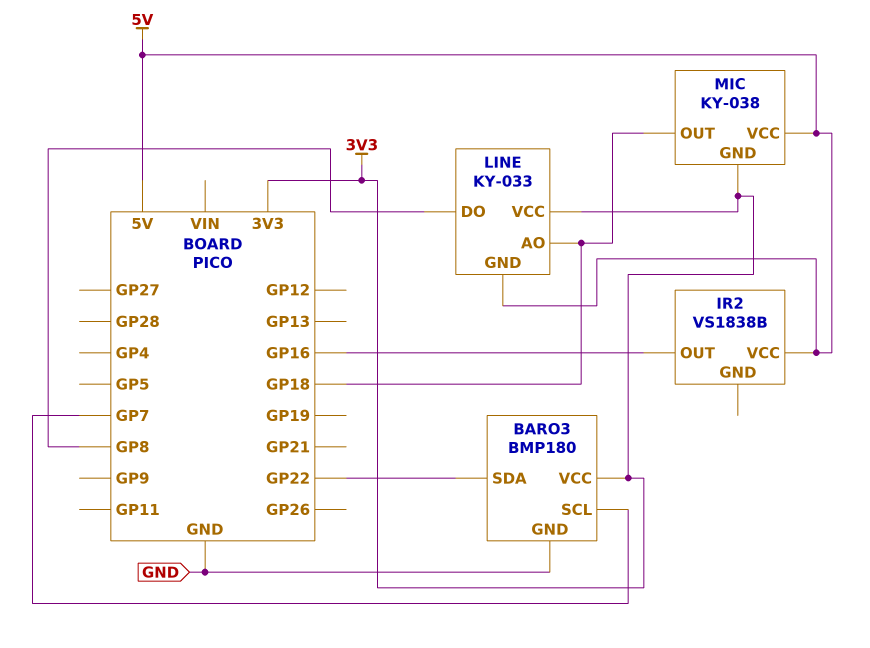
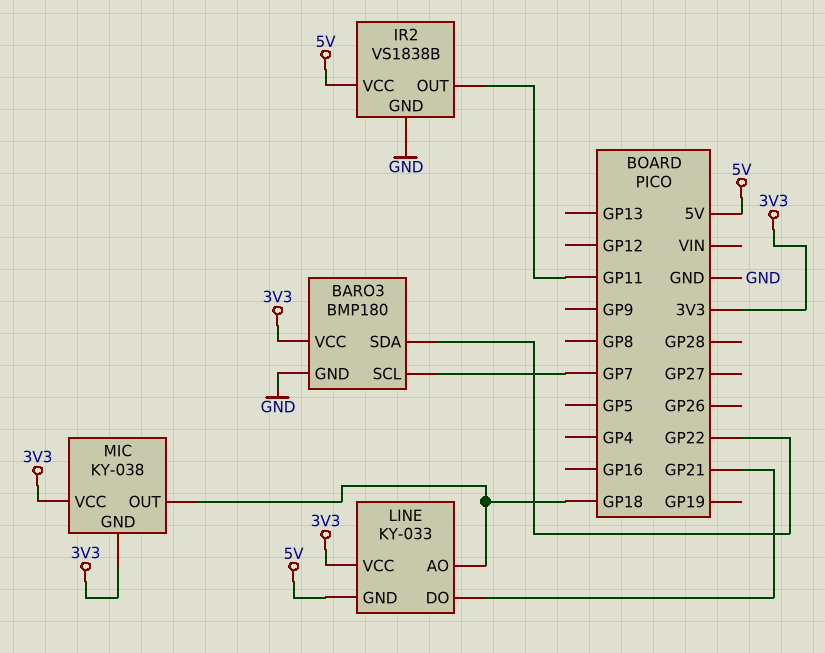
IR2 pin GND: none -> GND
IR2 pin OUT: GP16 -> GP11
LINE pin DO: GP8 -> GP21
MIC pin VCC: 5V -> 3V3

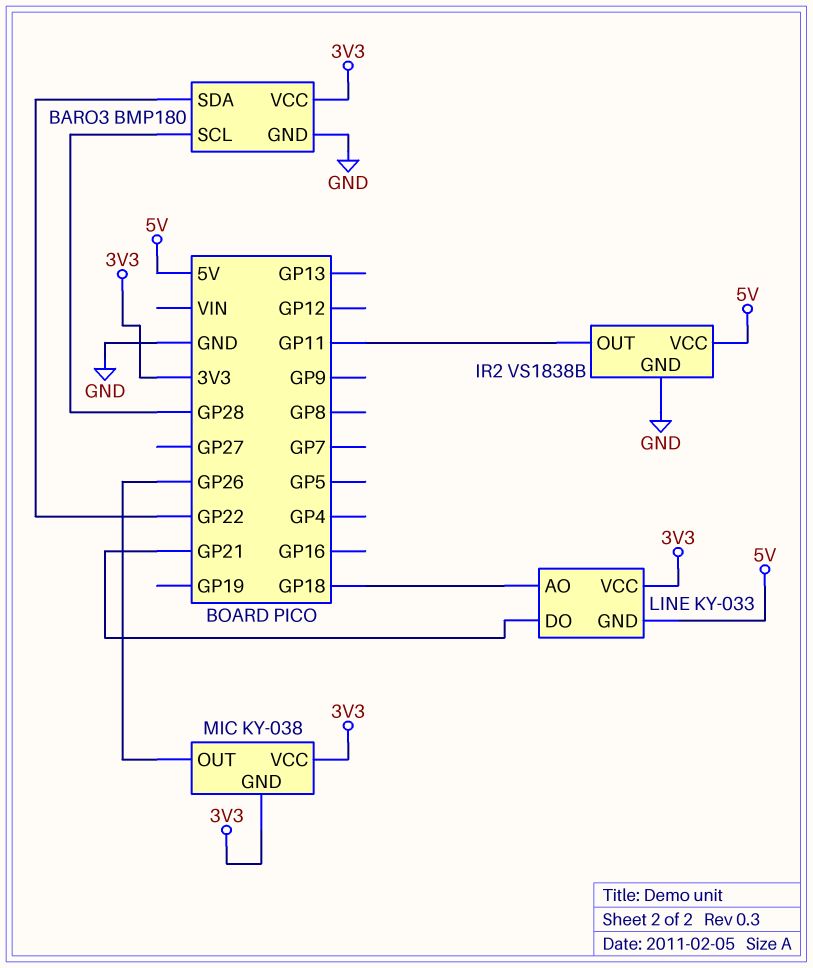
BARO3 pin SCL: GP7 -> GP28
MIC pin OUT: GP18 -> GP26

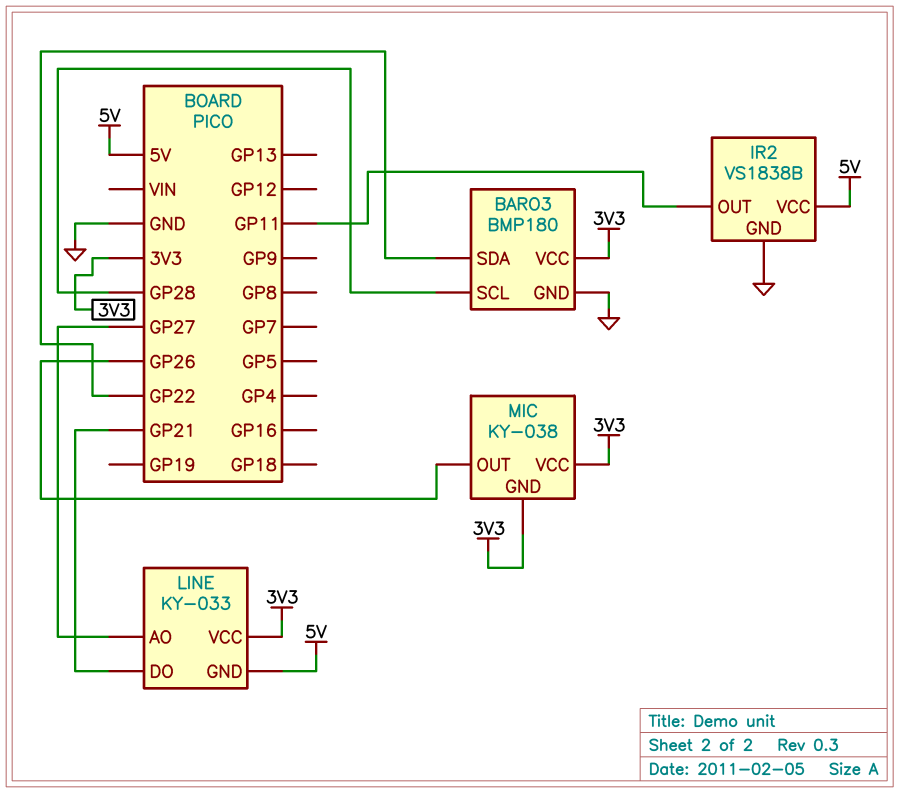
LINE pin AO: GP18 -> GP27

